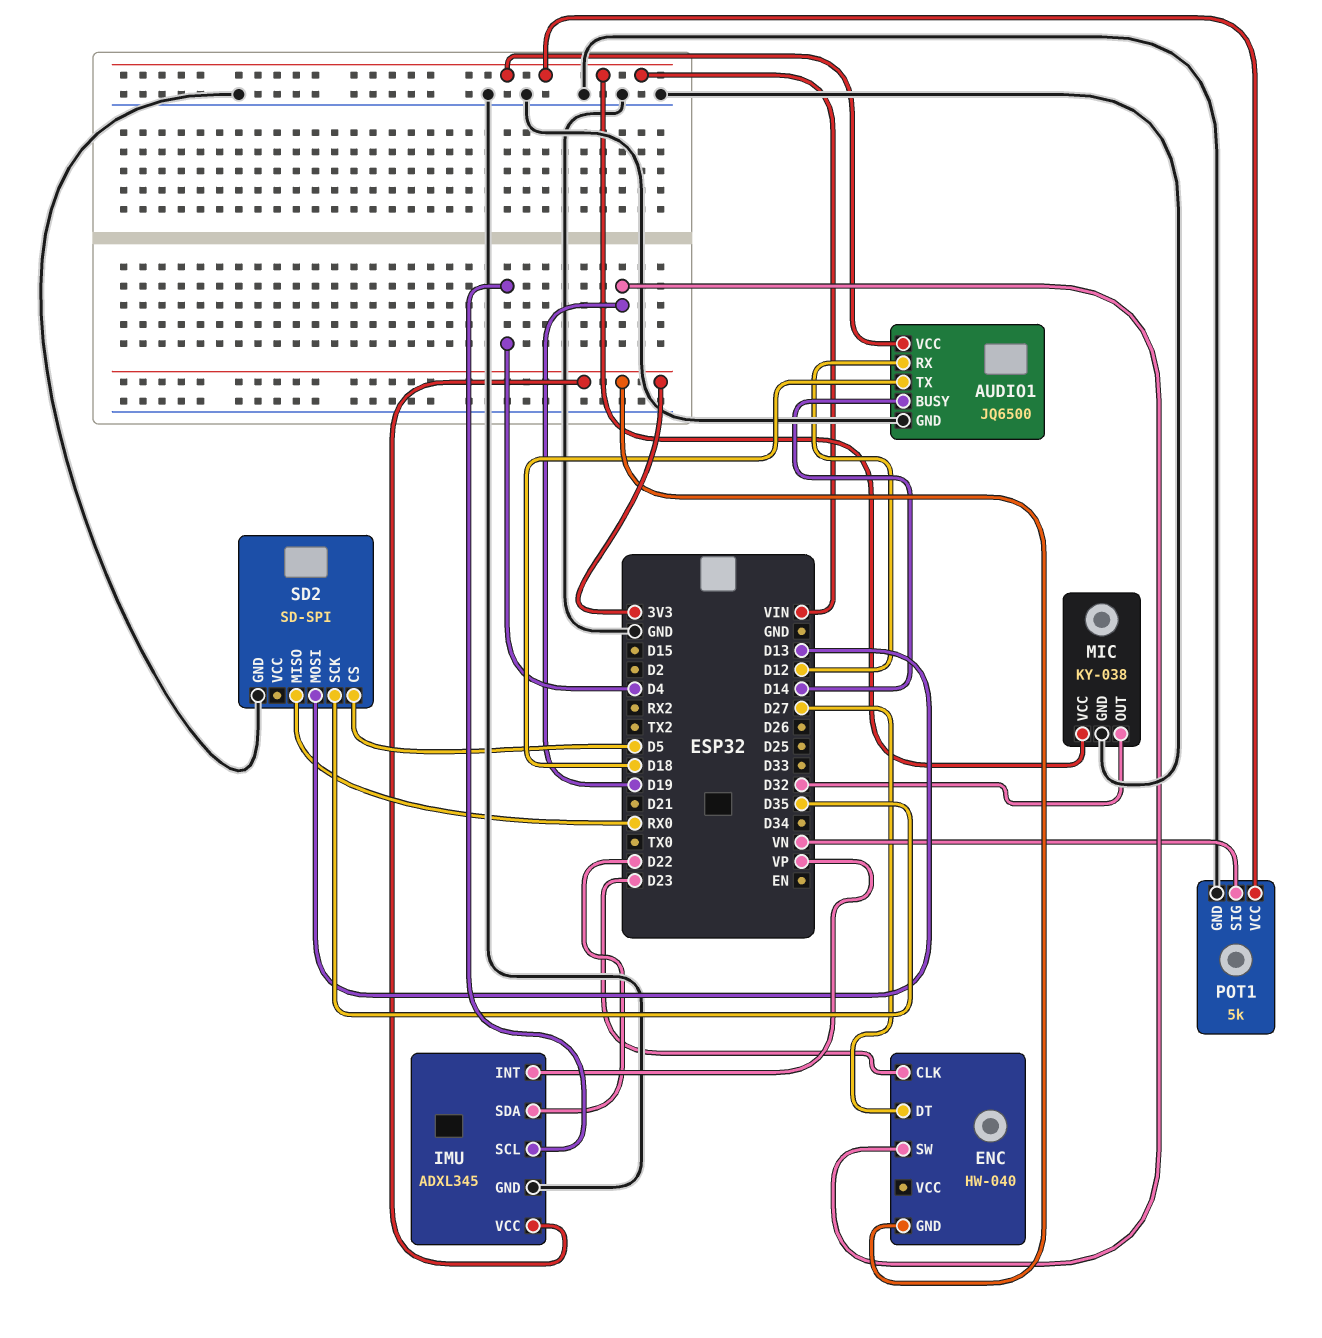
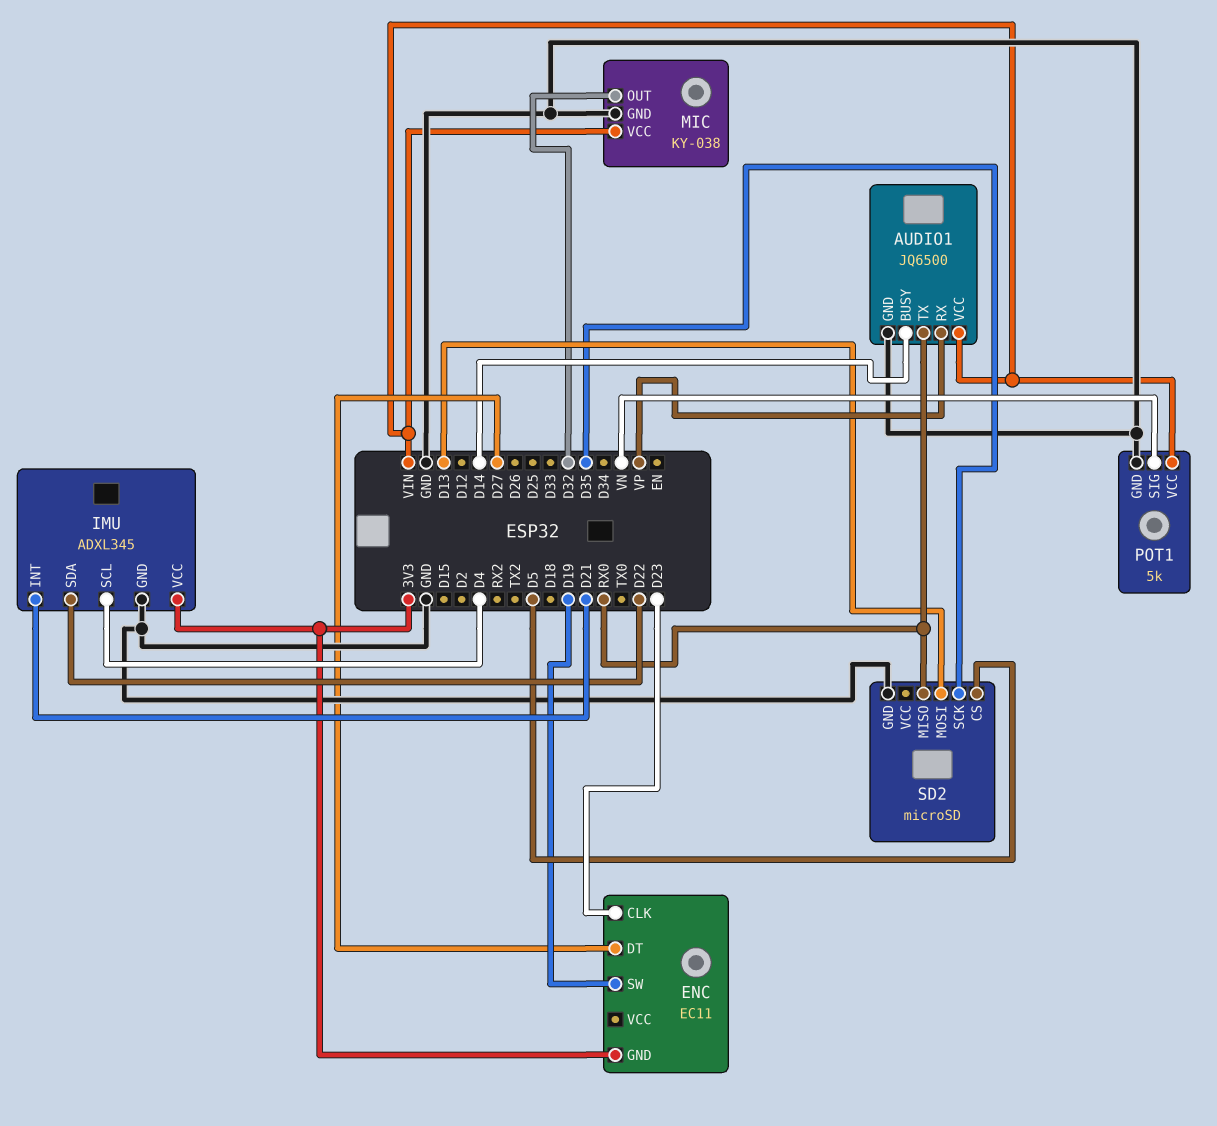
AUDIO1 pin RX: D12 -> VP
AUDIO1 pin TX: D18 -> RX0
ENC: HW-040 -> EC11
IMU pin INT: VP -> D21
SD2: SD-SPI -> microSD

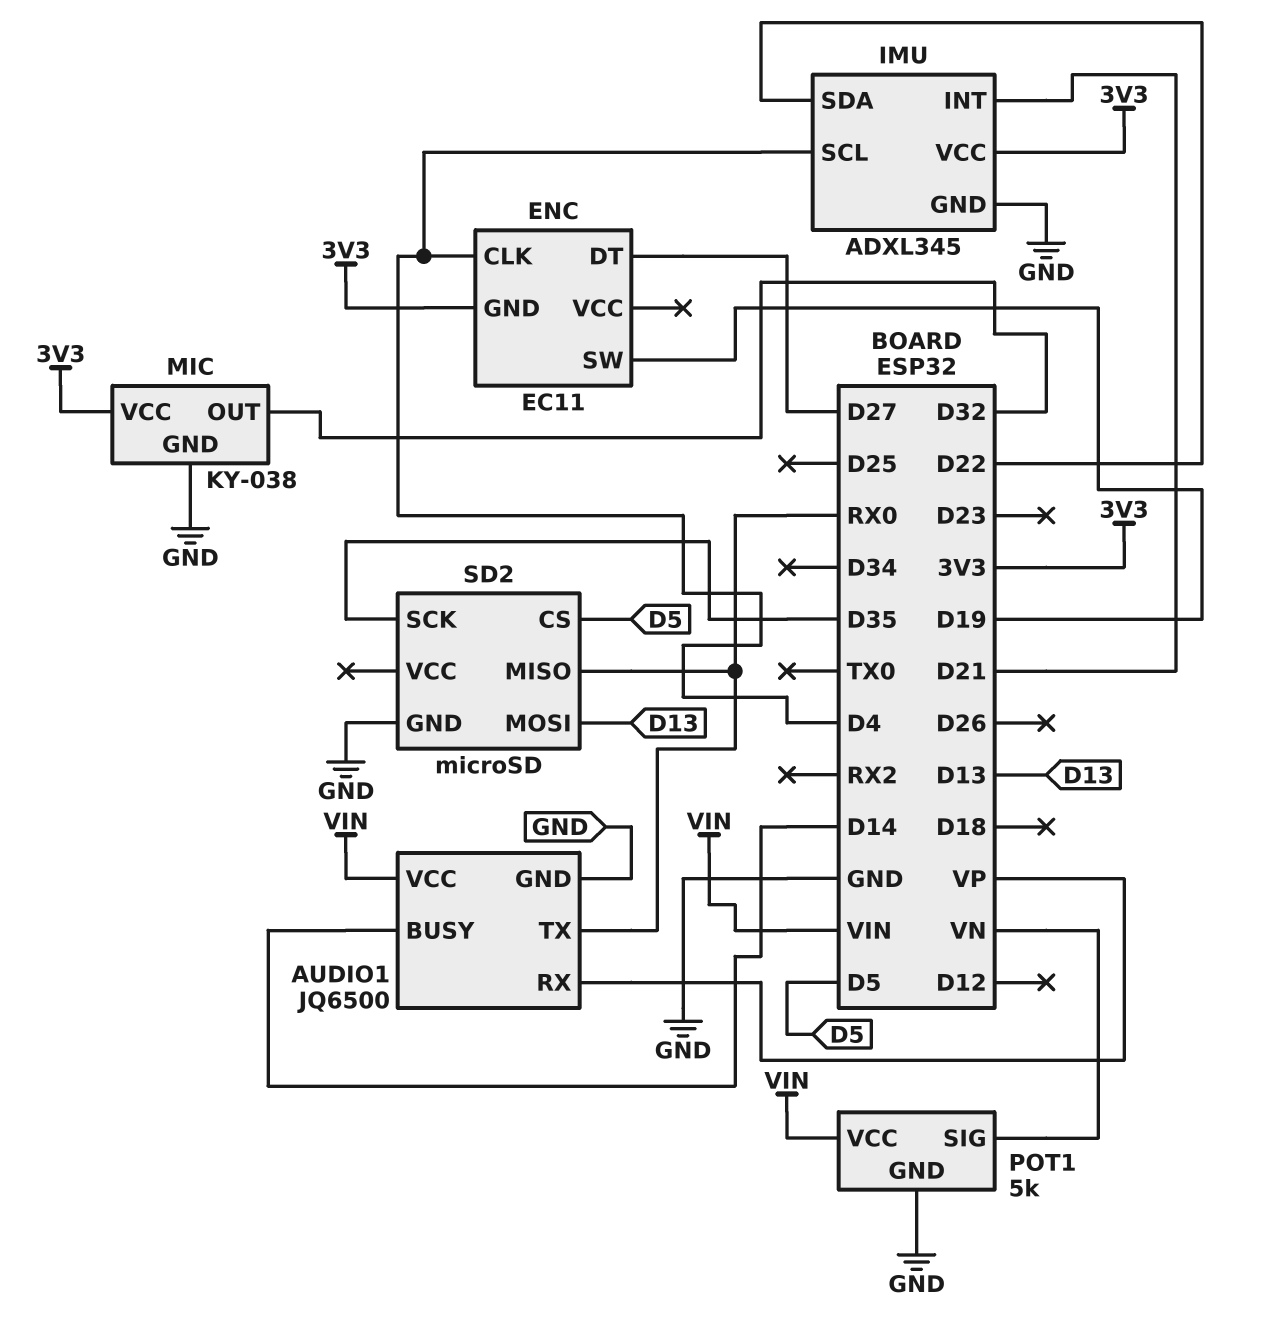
ENC pin CLK: D23 -> D4
MIC pin VCC: VIN -> 3V3

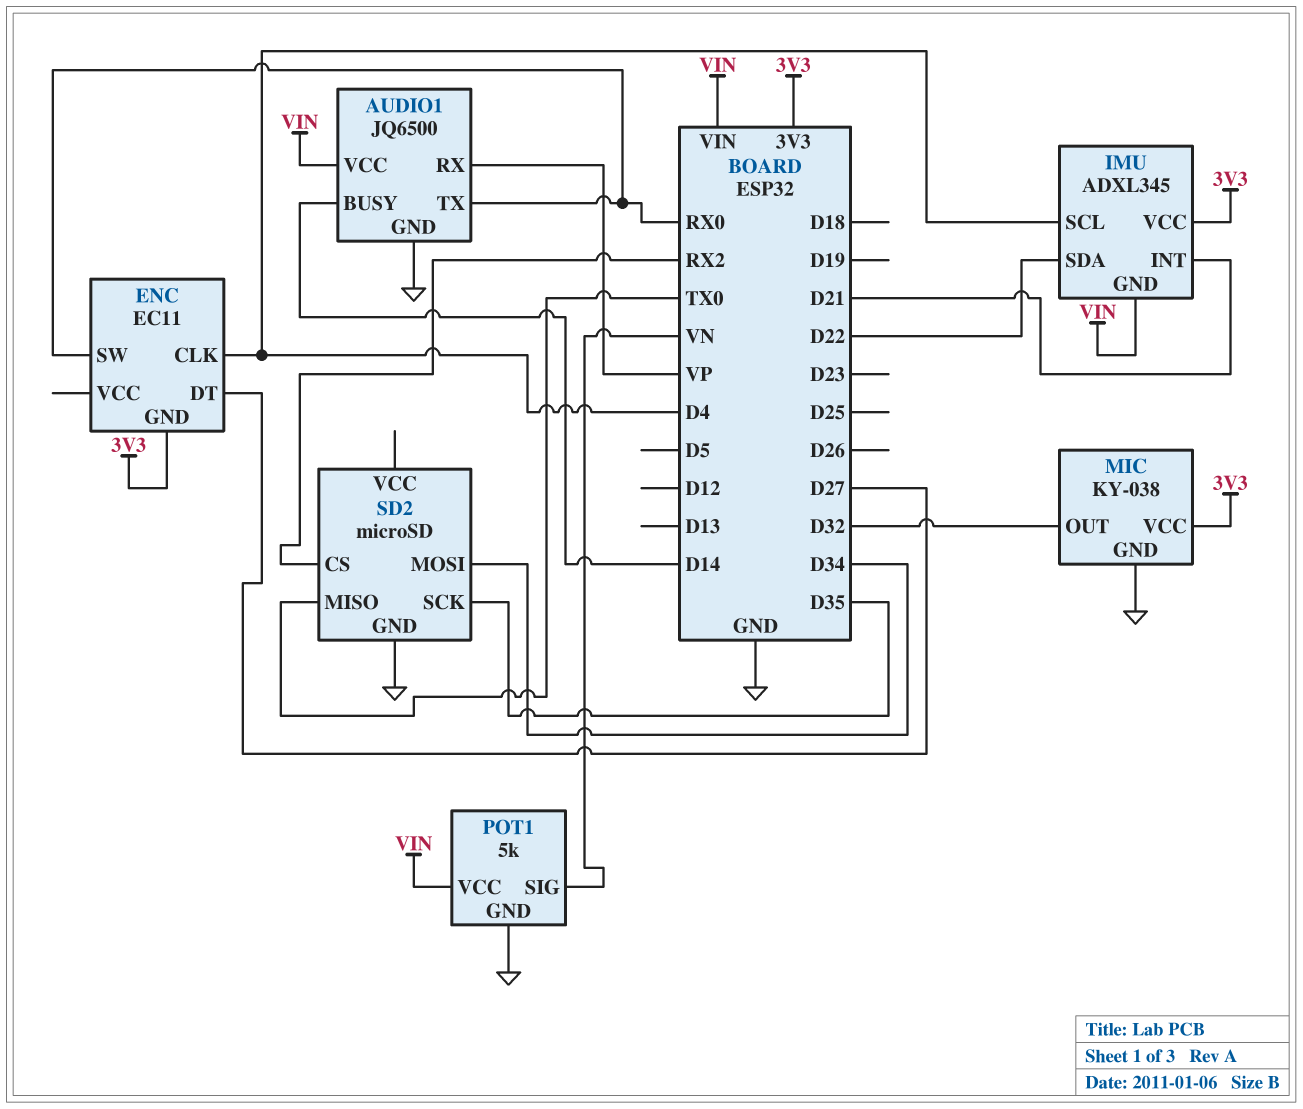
ENC pin SW: D19 -> RX0
IMU pin GND: GND -> VIN
SD2 pin CS: D5 -> RX2
SD2 pin MISO: RX0 -> TX0
SD2 pin MOSI: D13 -> D34

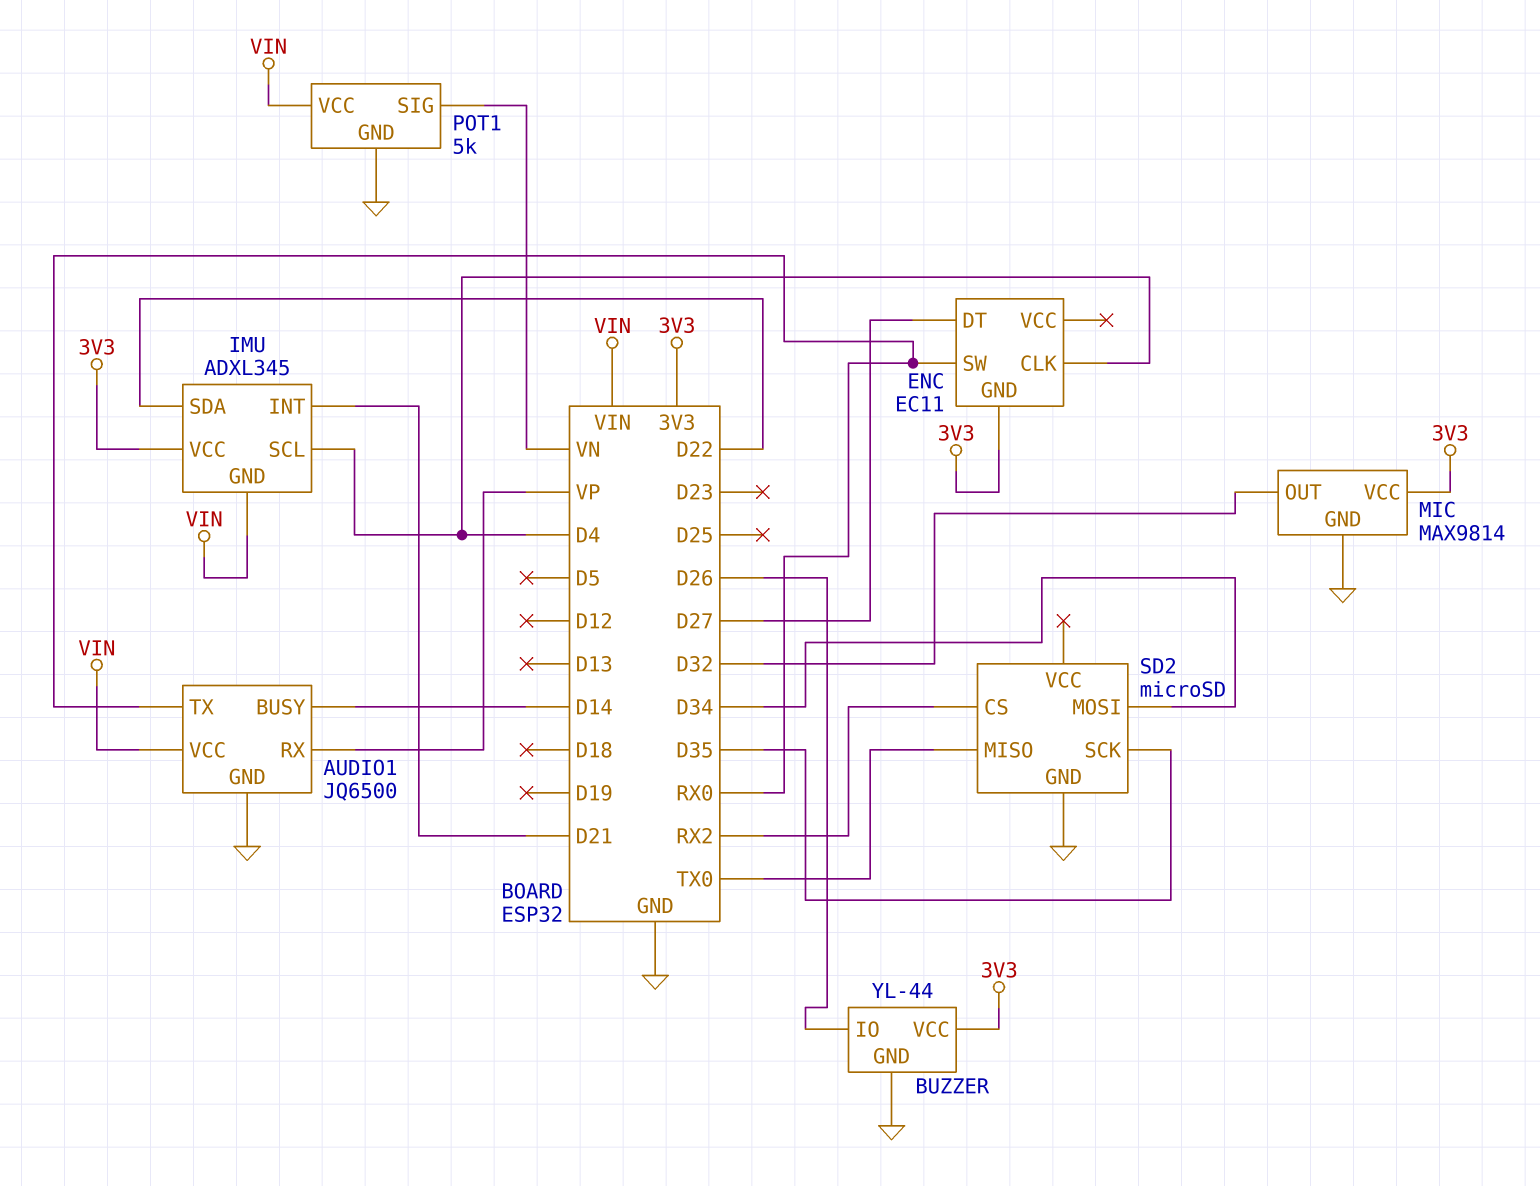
BUZZER: none -> YL-44
BUZZER pin GND: none -> GND
BUZZER pin IO: none -> D26
BUZZER pin VCC: none -> 3V3
MIC: KY-038 -> MAX9814

